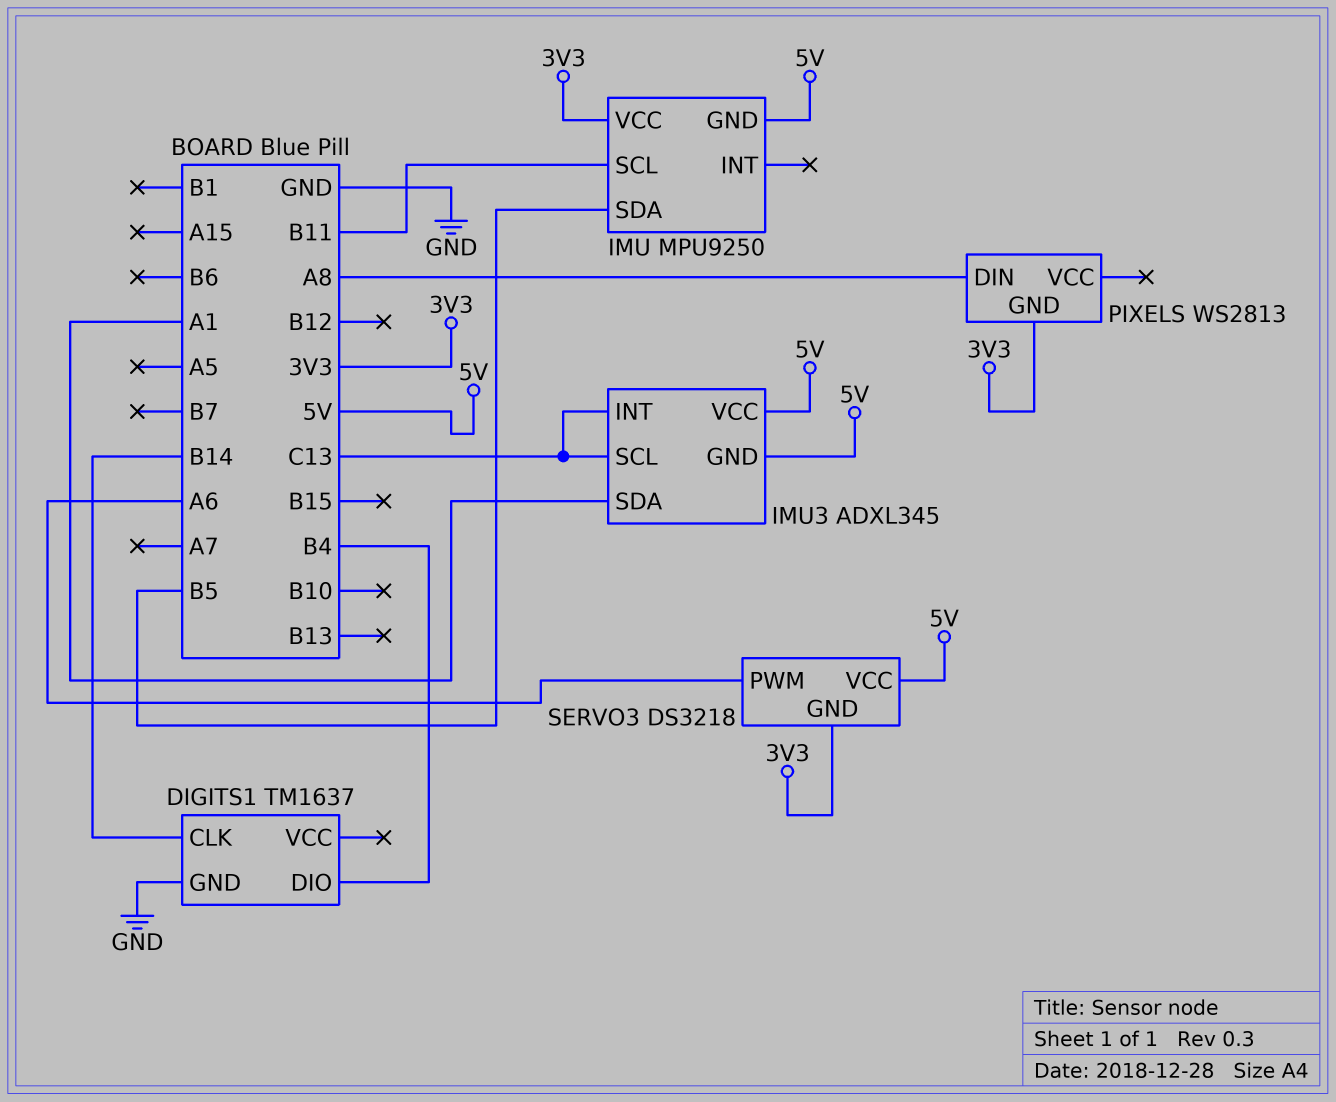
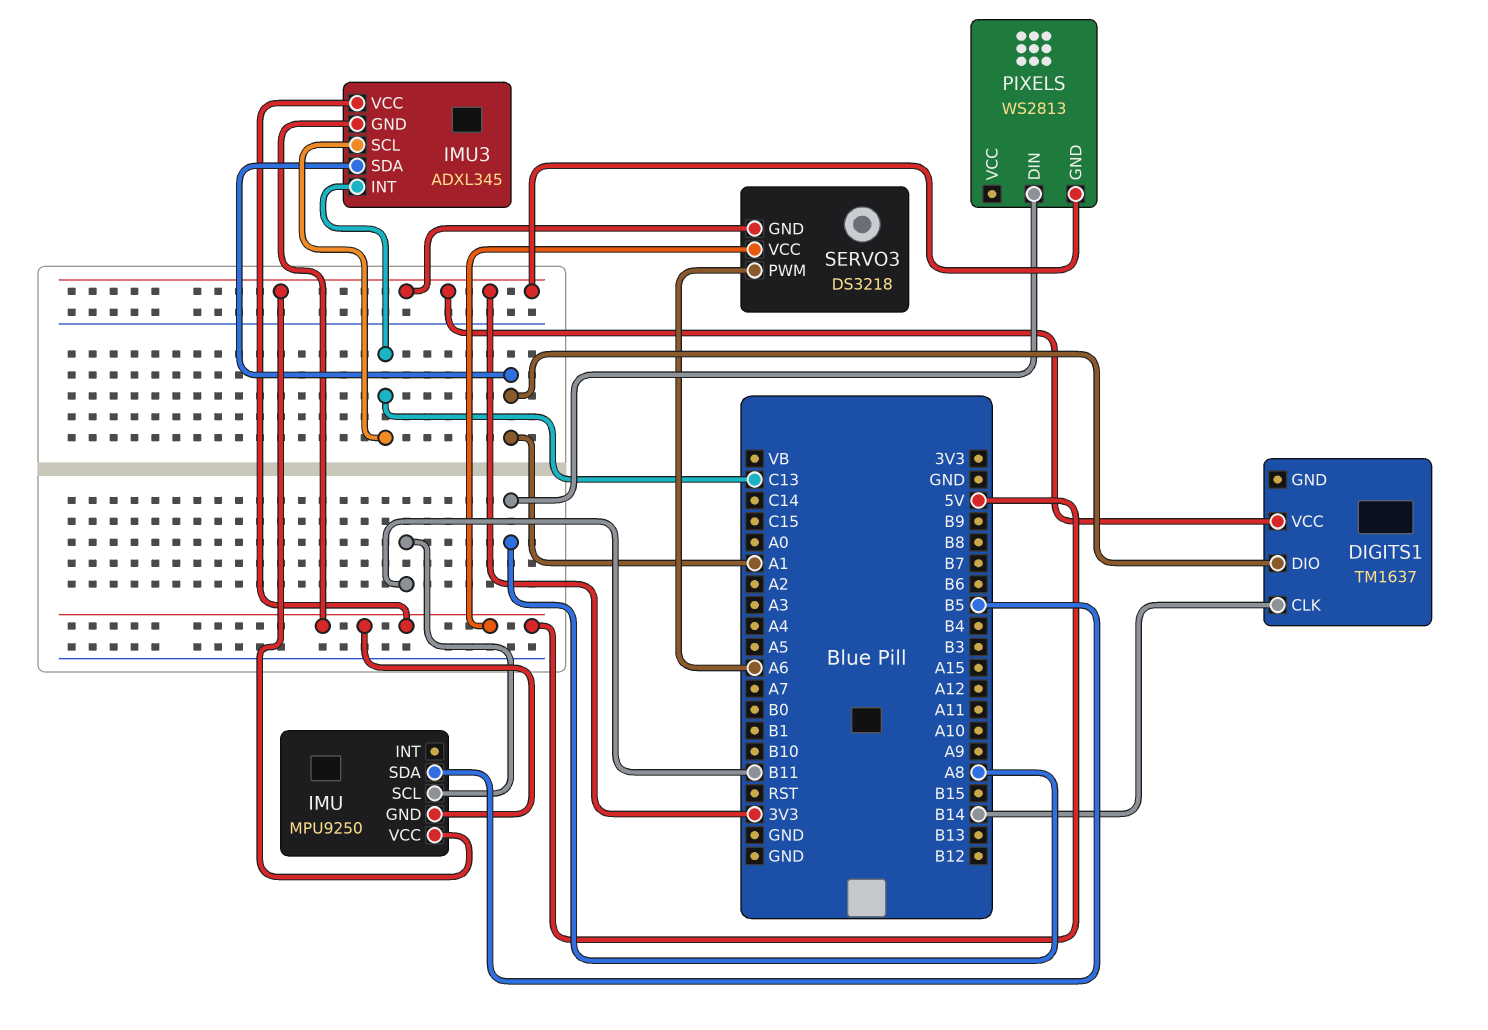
DIGITS1 pin DIO: B4 -> A1
DIGITS1 pin GND: GND -> none
DIGITS1 pin VCC: none -> 3V3

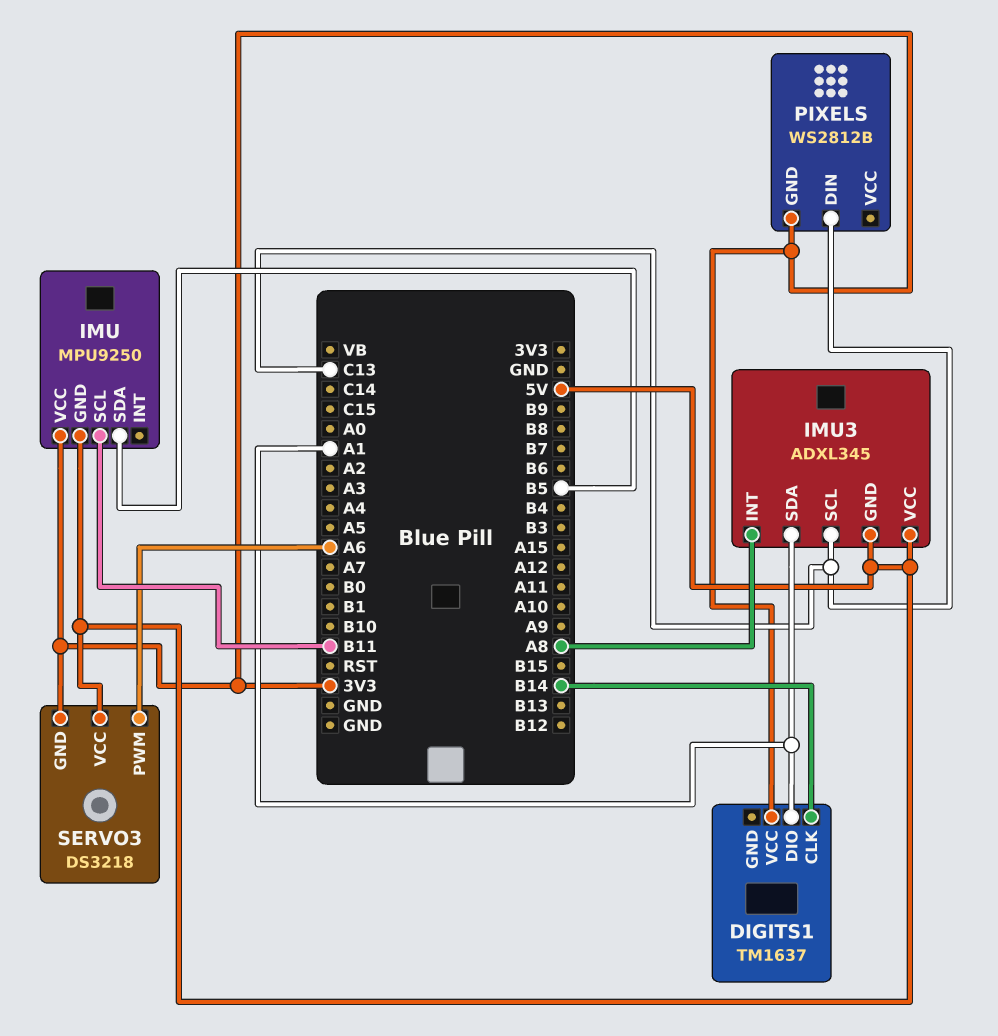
IMU3 pin INT: C13 -> A8
PIXELS: WS2813 -> WS2812B
PIXELS pin DIN: A8 -> C13

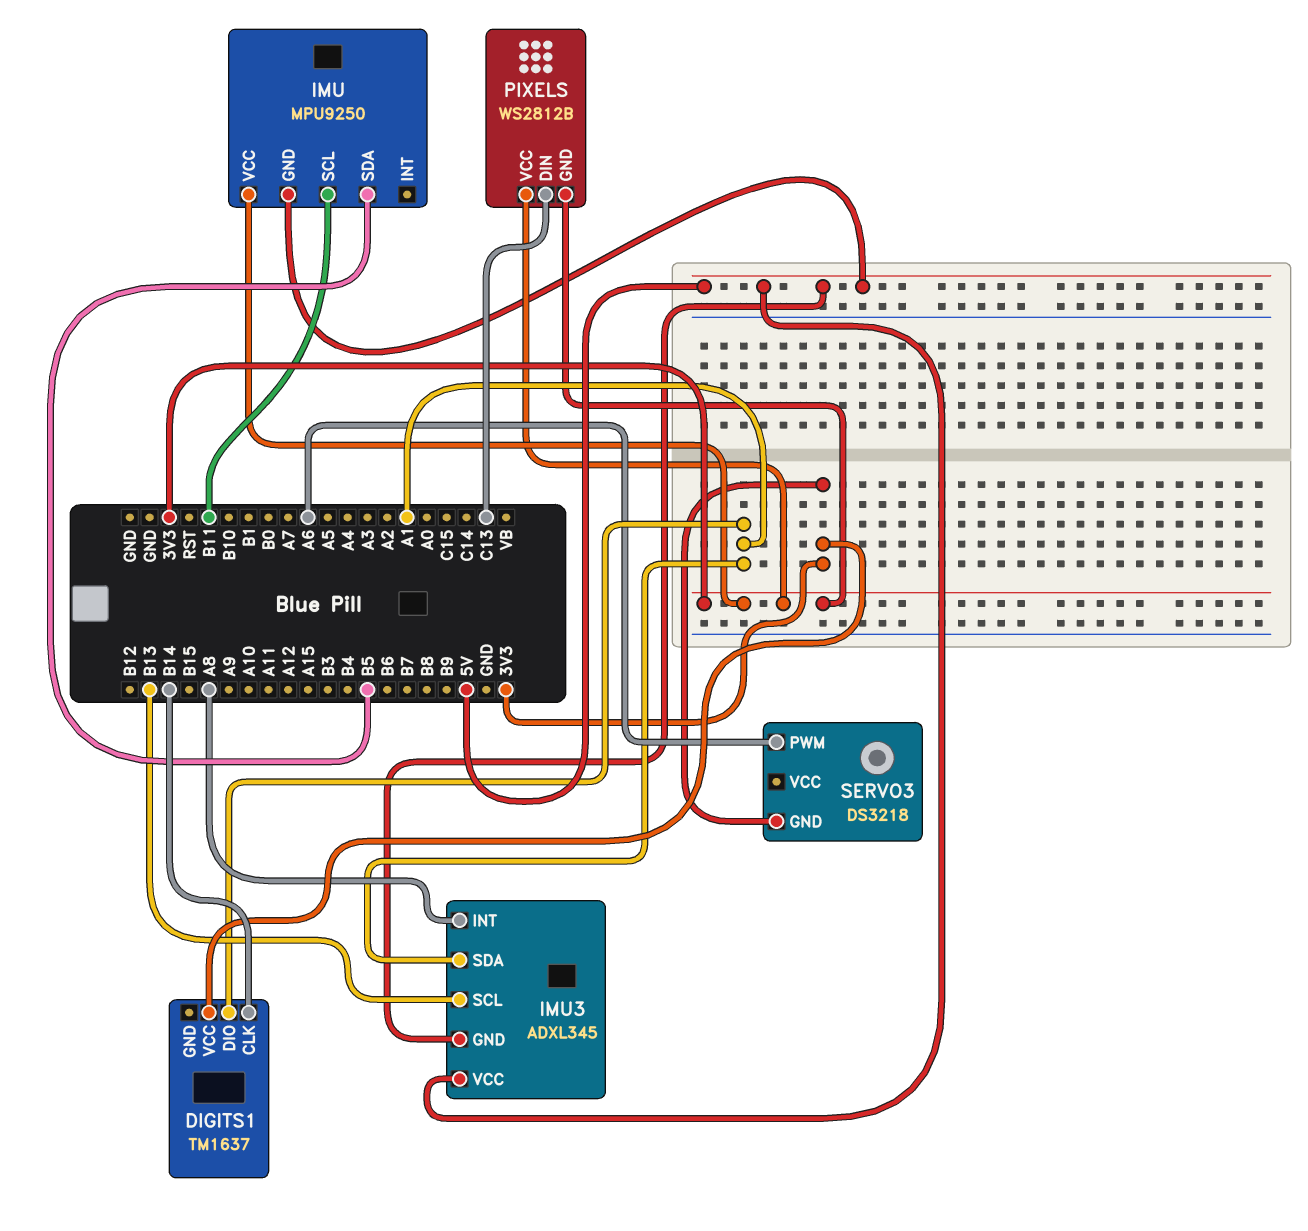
IMU3 pin SCL: C13 -> B13
PIXELS pin VCC: none -> 3V3
SERVO3 pin VCC: 5V -> none

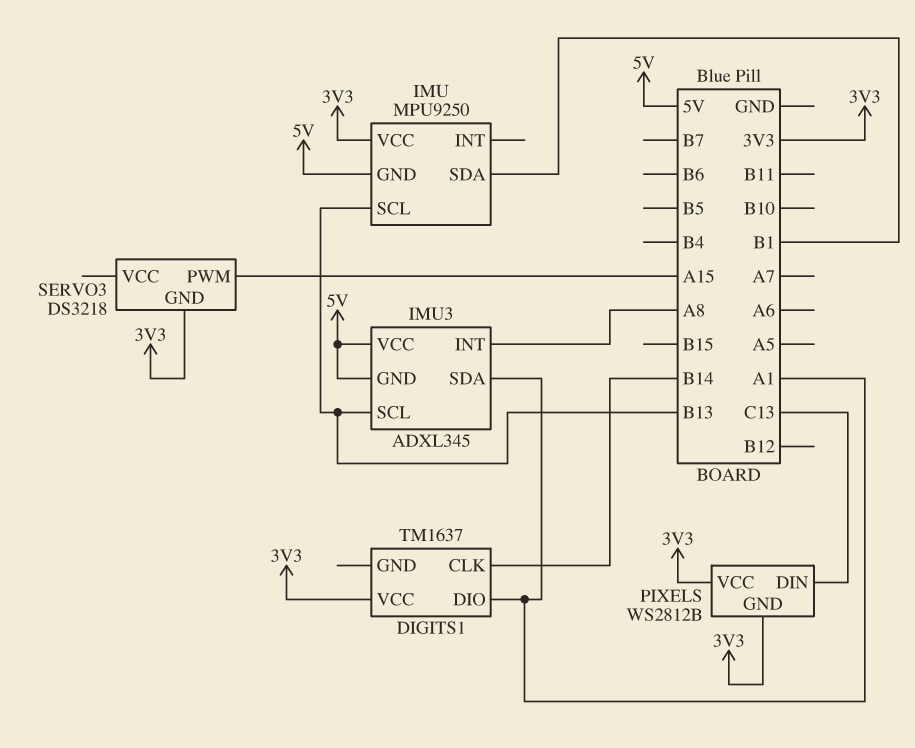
IMU pin SCL: B11 -> B13
IMU pin SDA: B5 -> B1
SERVO3 pin PWM: A6 -> A15

